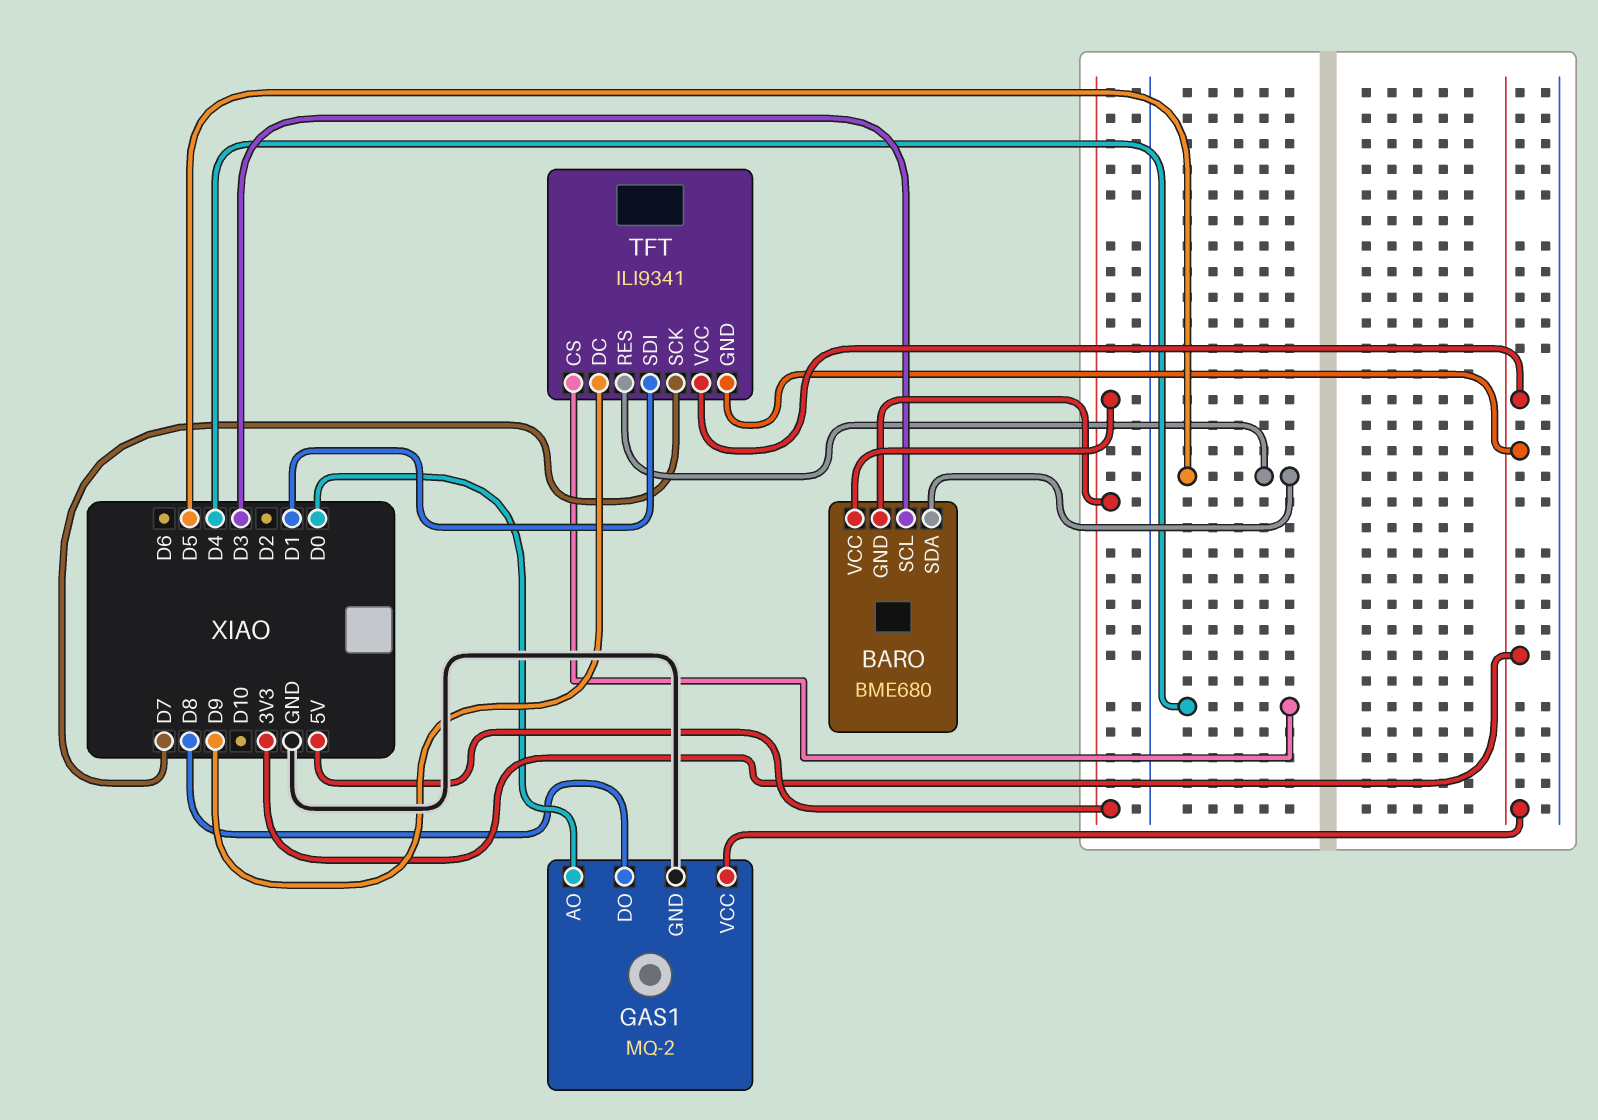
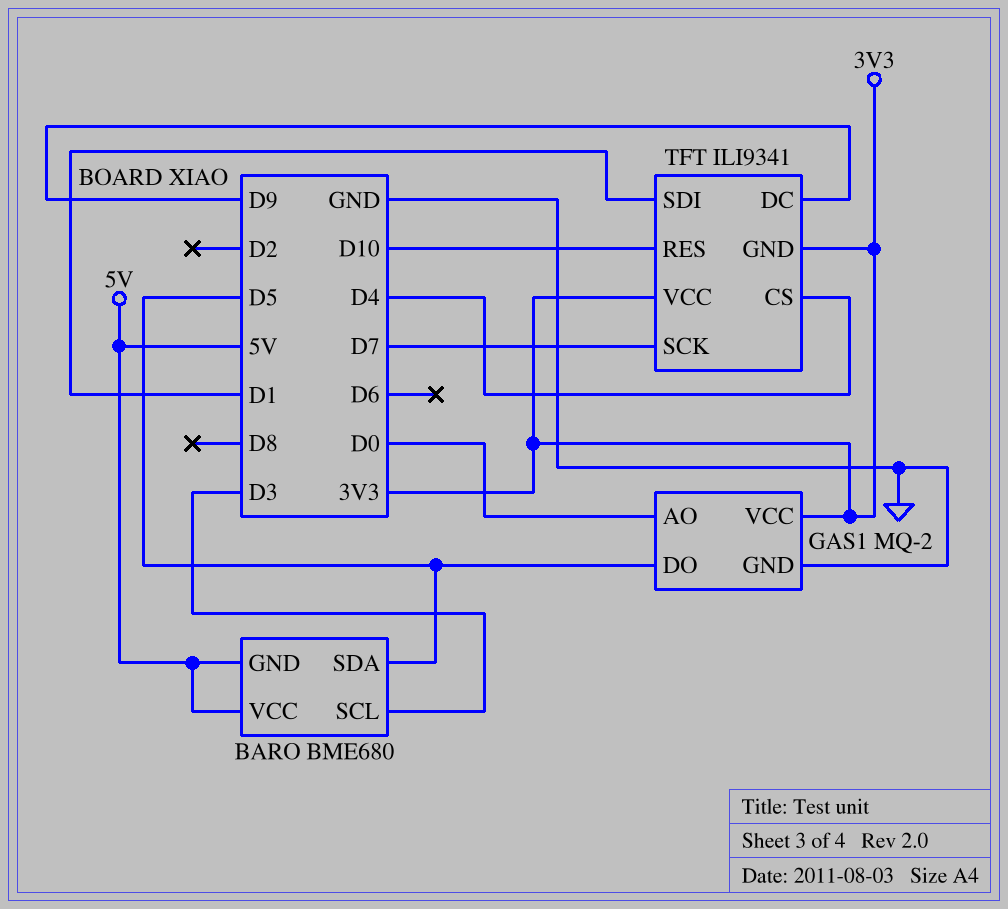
GAS1 pin DO: D8 -> D5
TFT pin RES: D5 -> D10

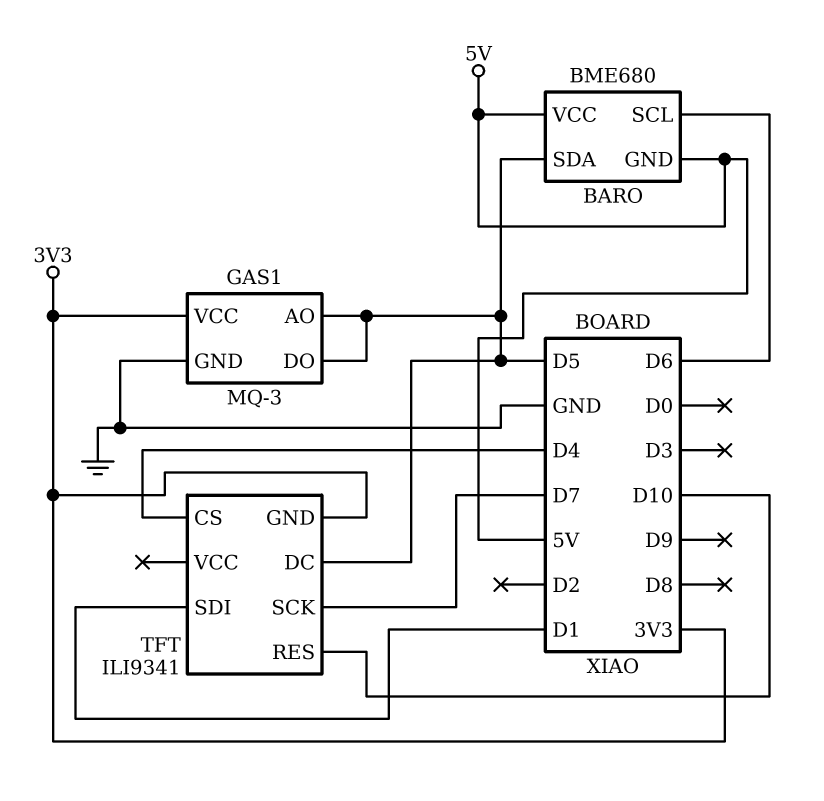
BARO pin SCL: D3 -> D6
GAS1: MQ-2 -> MQ-3
GAS1 pin AO: D0 -> D5
TFT pin DC: D9 -> D5
TFT pin VCC: 3V3 -> none

